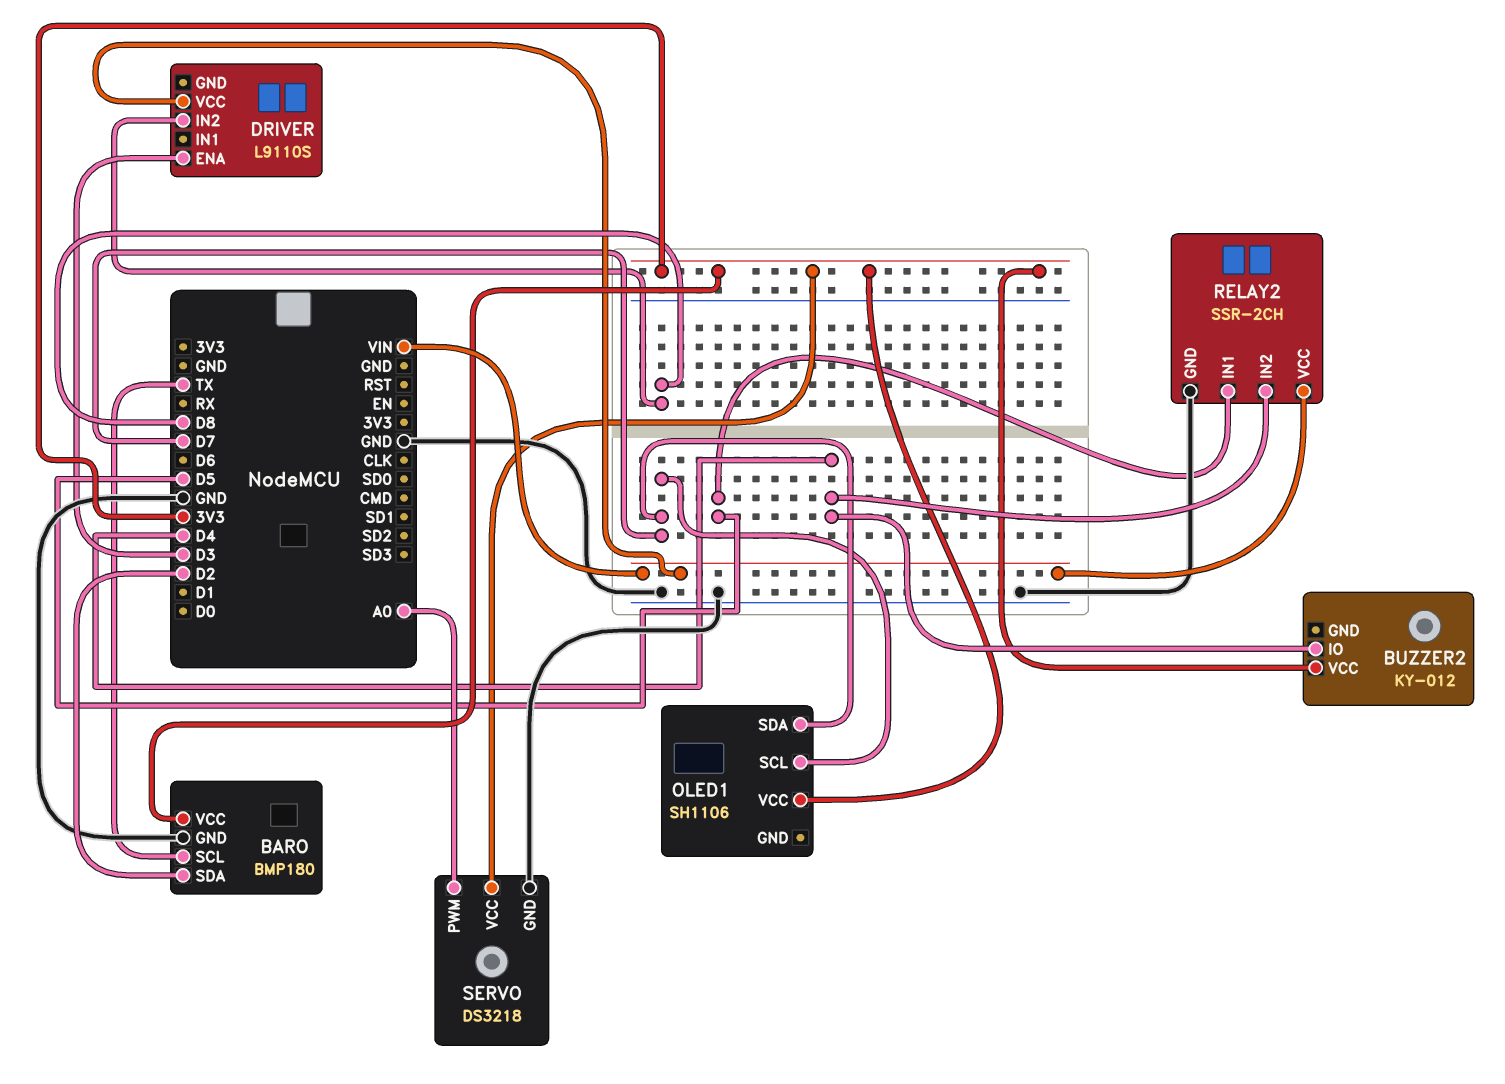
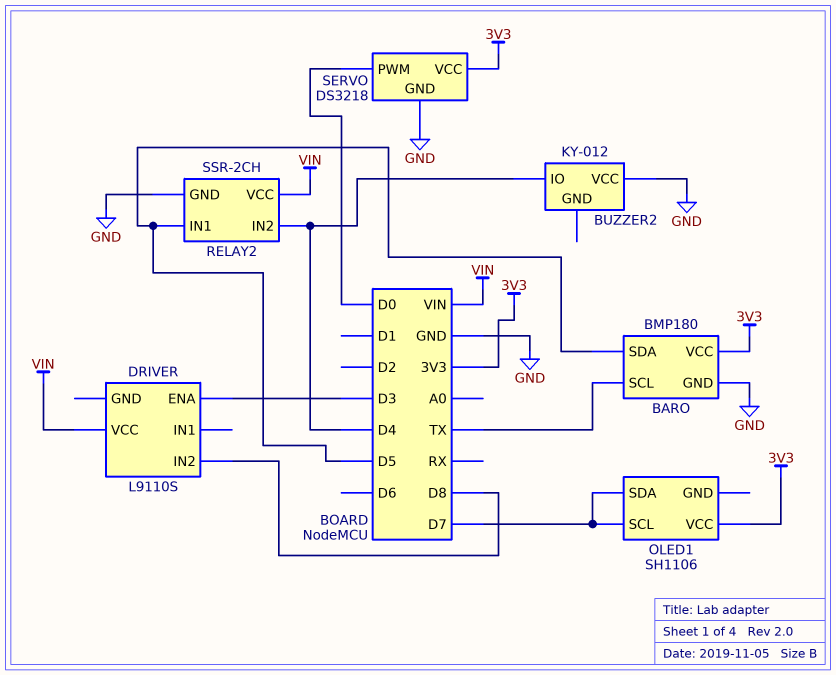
BARO pin SDA: D2 -> D5
BUZZER2 pin VCC: 3V3 -> GND
SERVO pin PWM: A0 -> D0

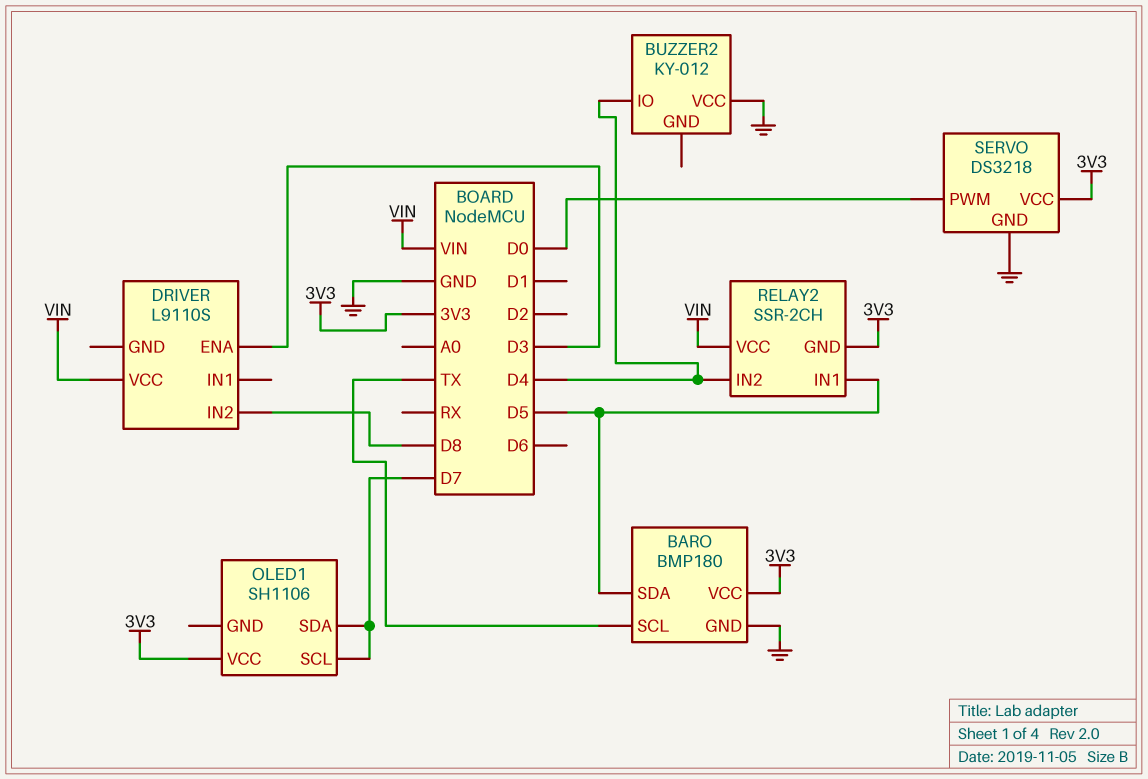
RELAY2 pin GND: GND -> 3V3

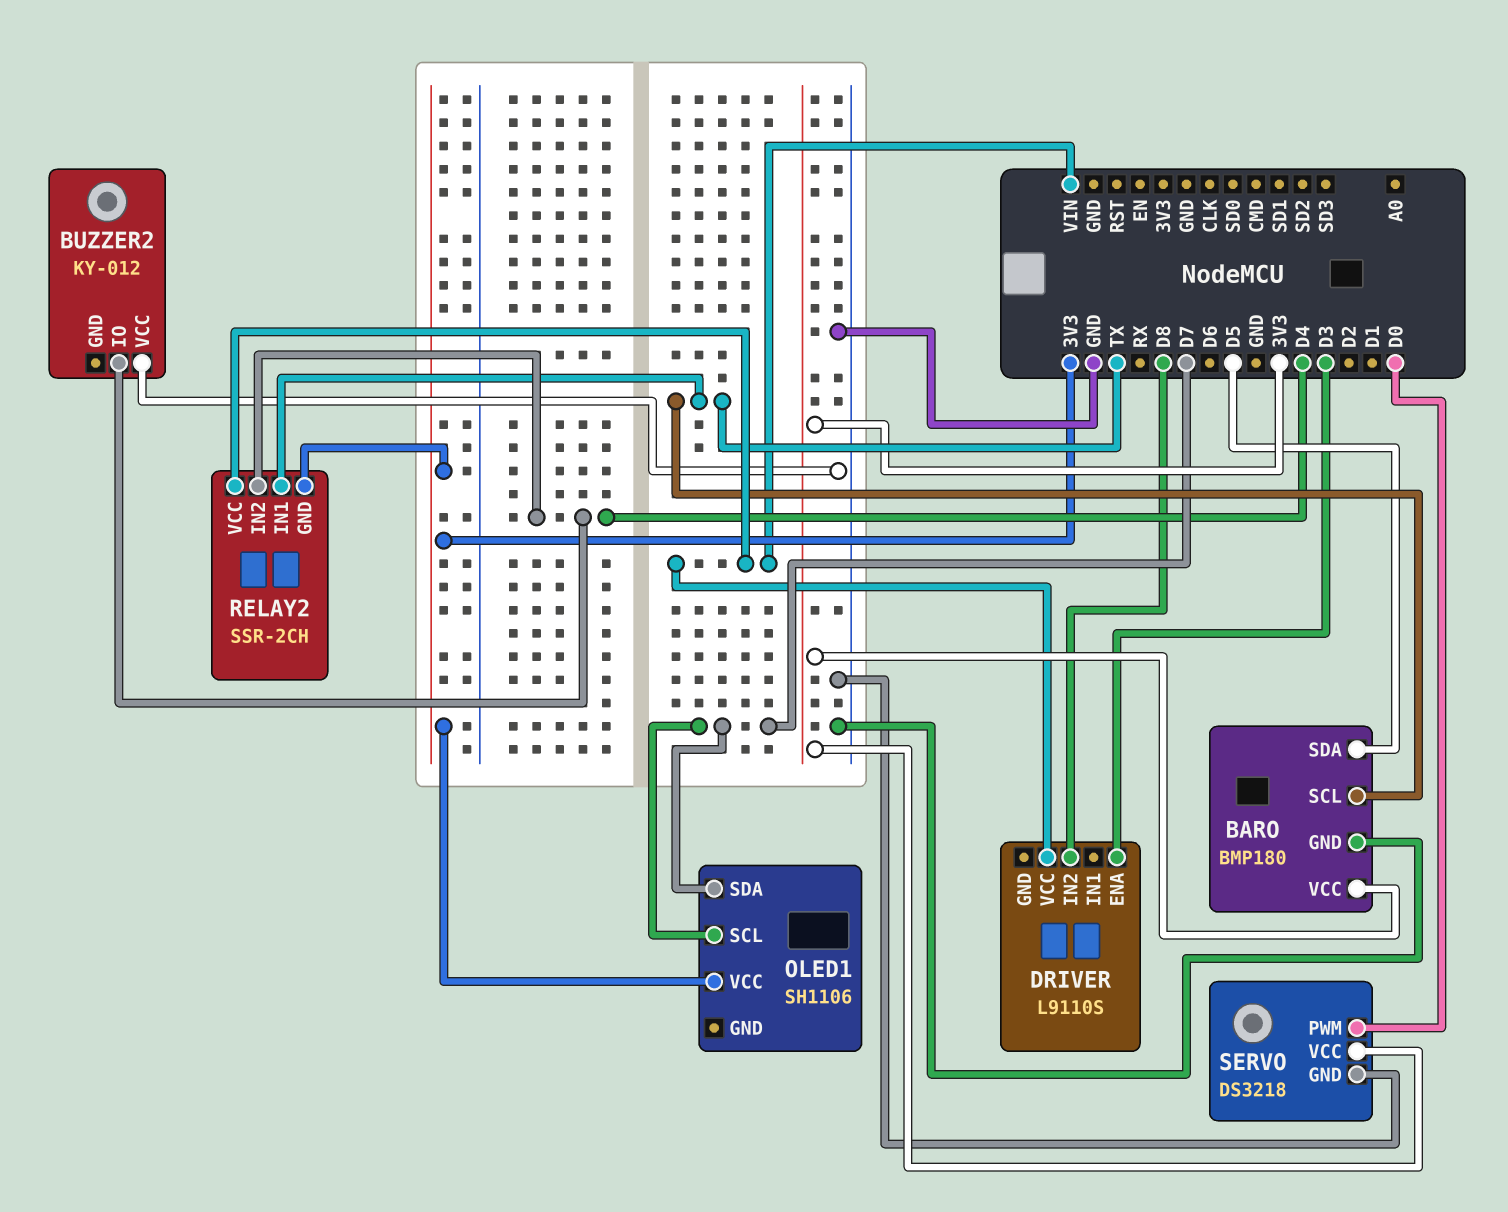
RELAY2 pin IN1: D5 -> TX

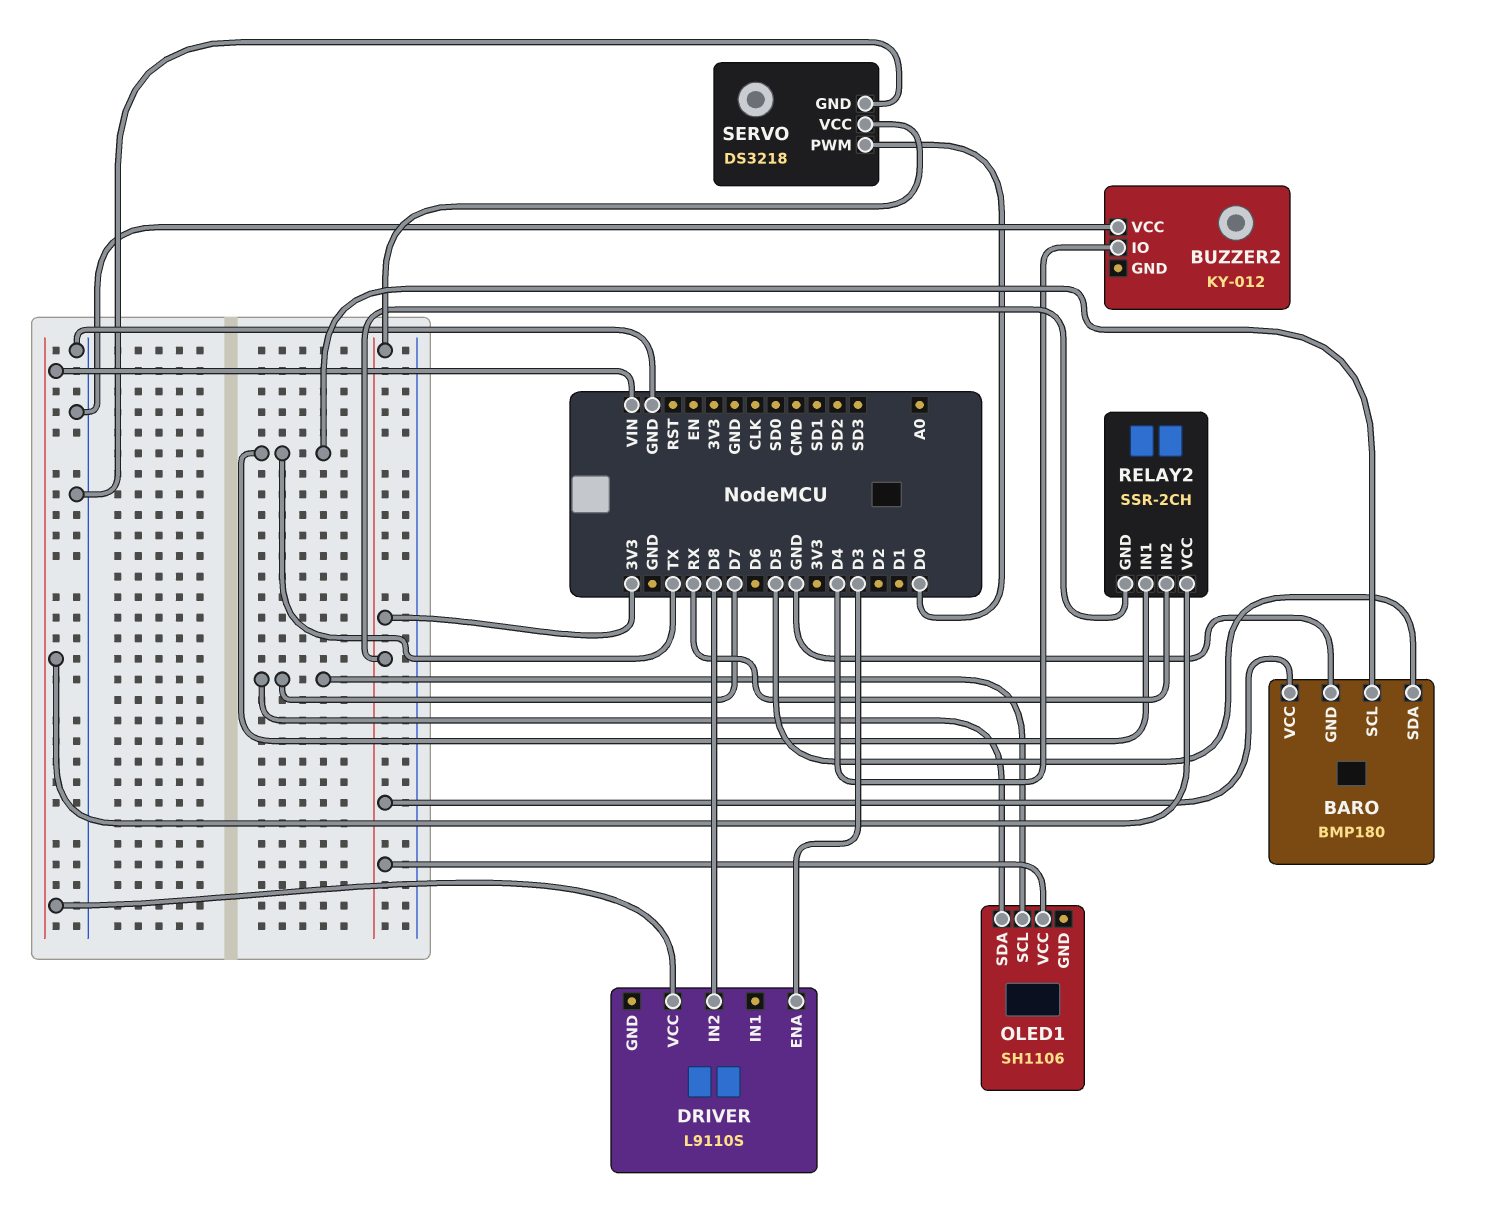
RELAY2 pin IN2: D4 -> RX

